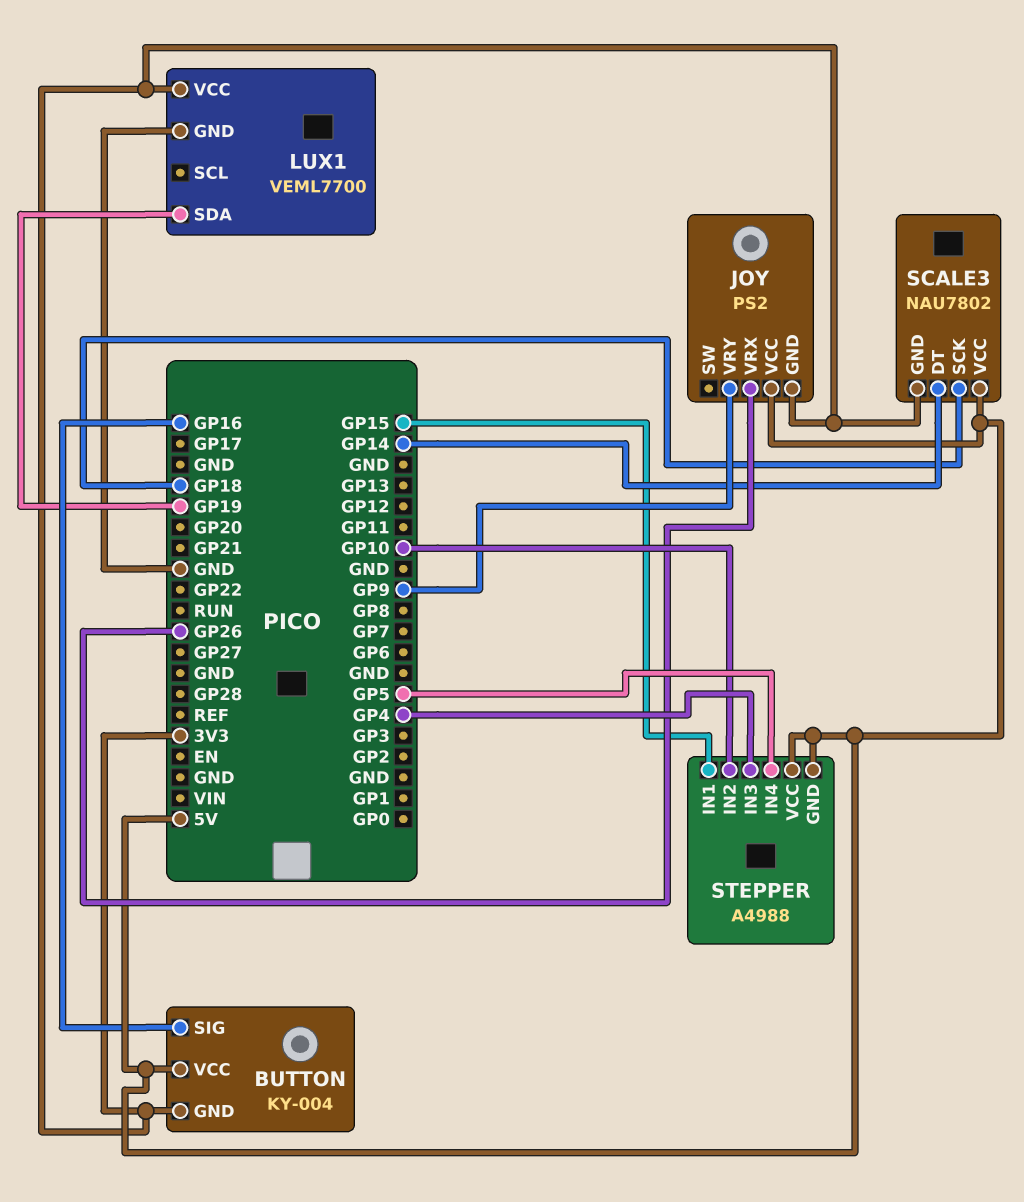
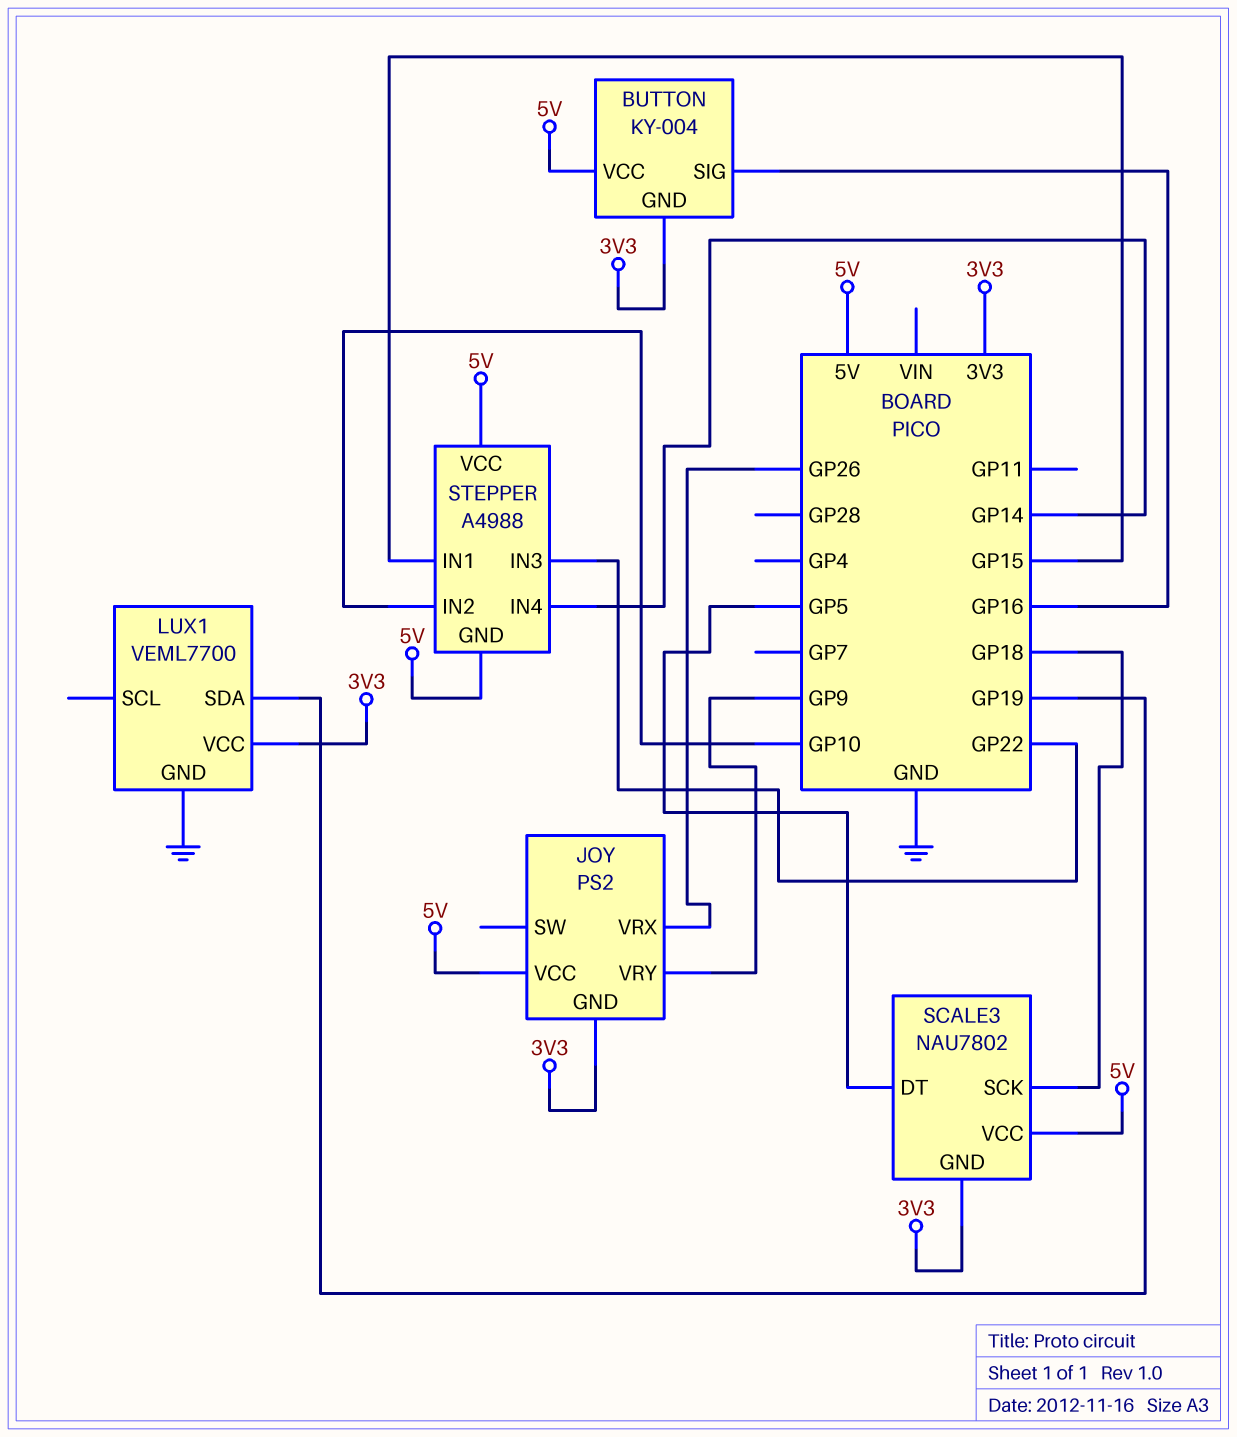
SCALE3 pin DT: GP14 -> GP5
STEPPER pin IN3: GP4 -> GP22
STEPPER pin IN4: GP5 -> GP14

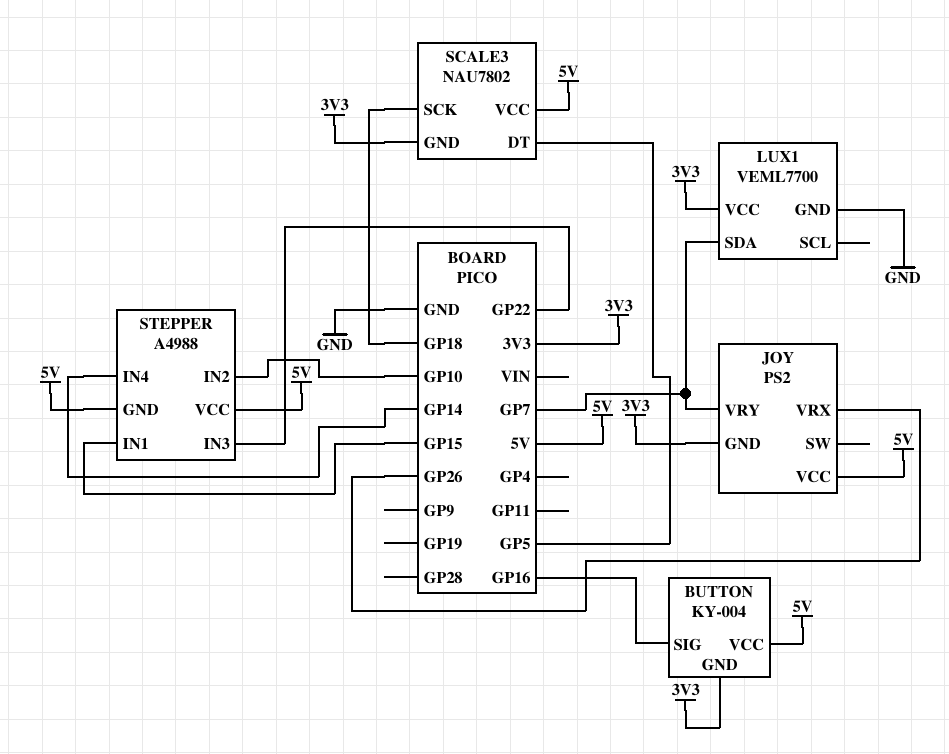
JOY pin VRY: GP9 -> GP7
LUX1 pin SDA: GP19 -> GP7

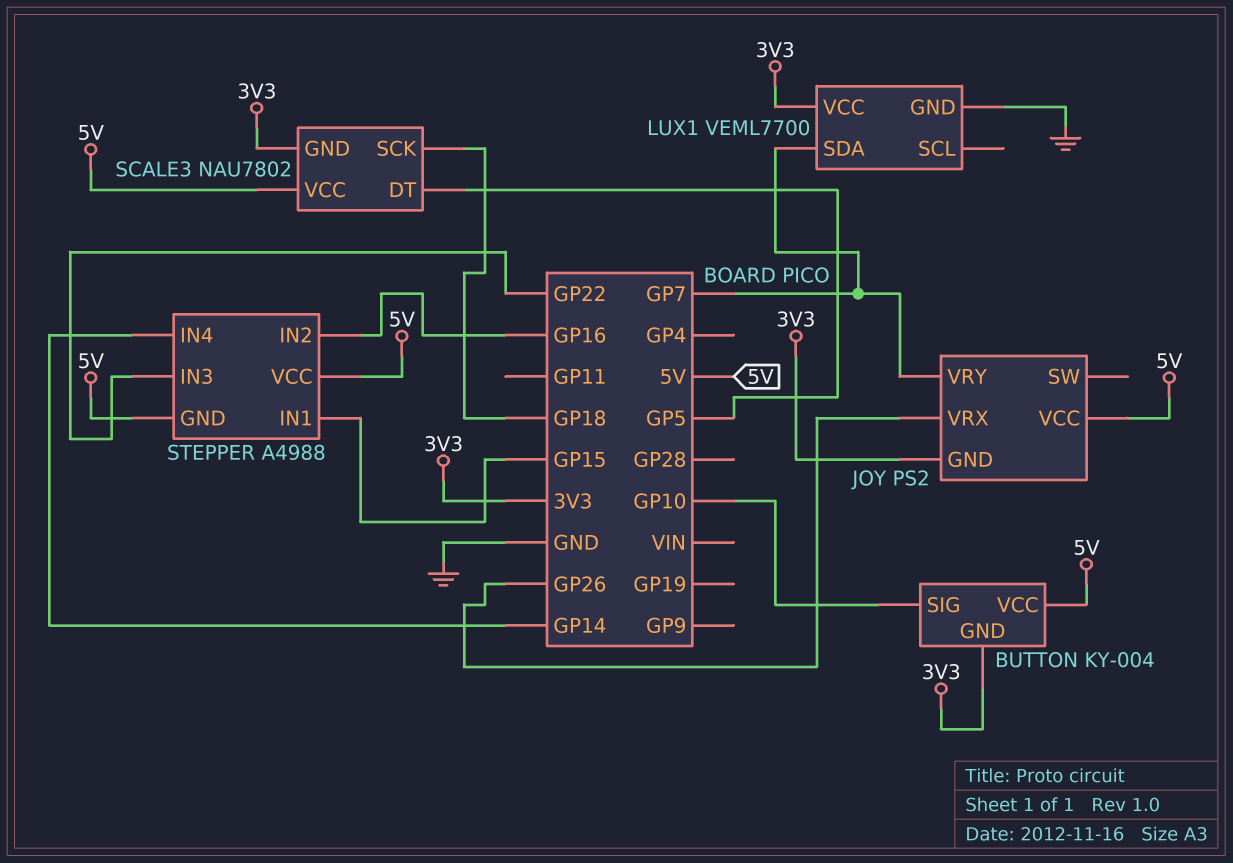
BUTTON pin SIG: GP16 -> GP10
STEPPER pin IN2: GP10 -> GP16

